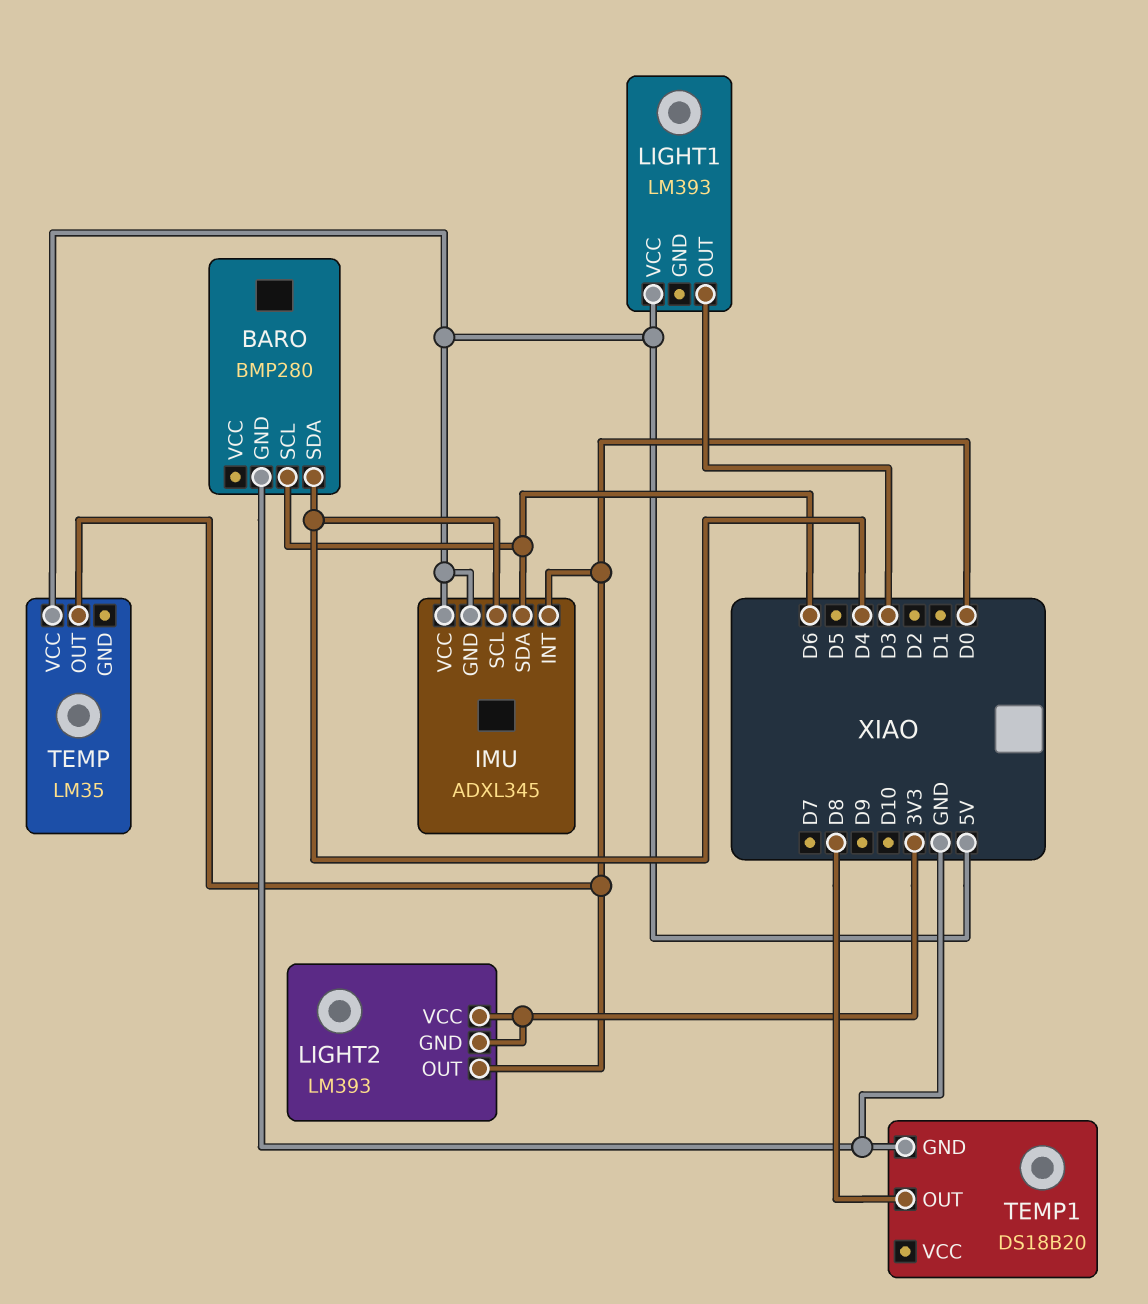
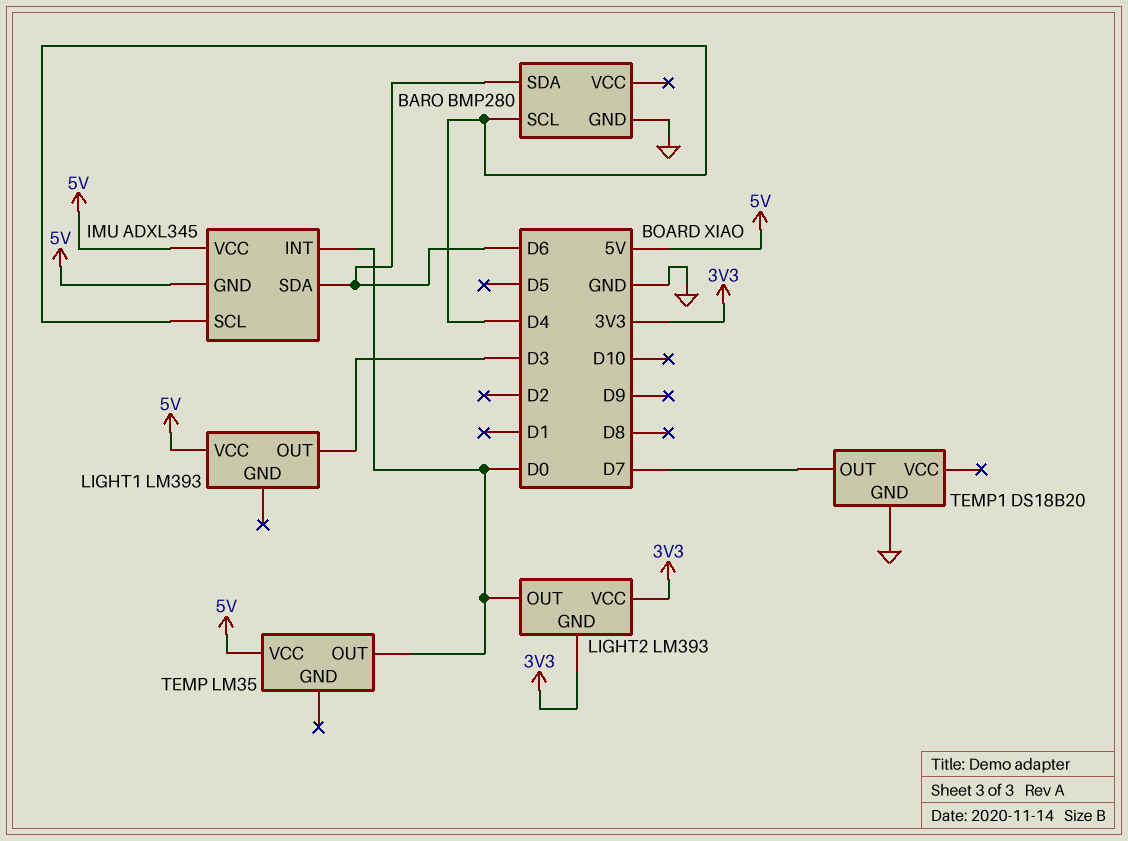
BARO pin SCL: D6 -> D4
BARO pin SDA: D4 -> D6
TEMP1 pin OUT: D8 -> D7

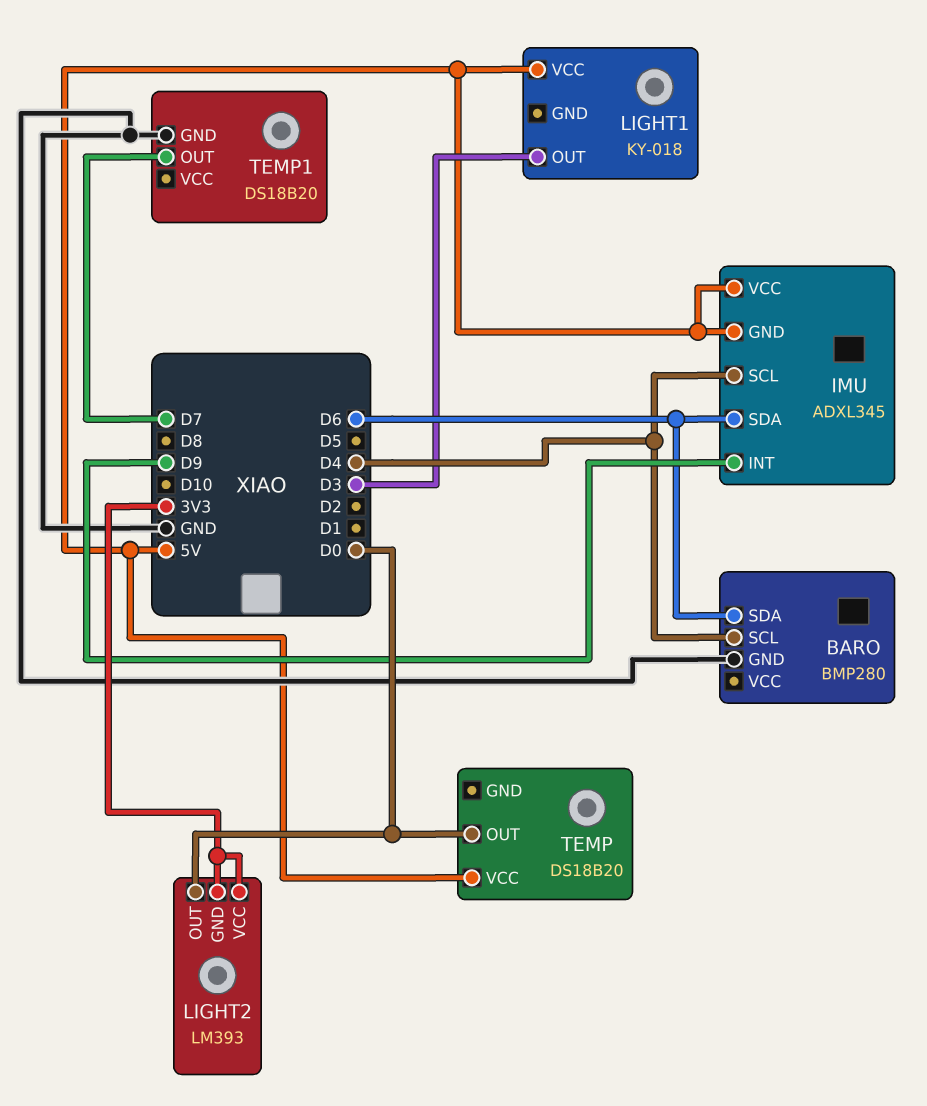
IMU pin INT: D0 -> D9
LIGHT1: LM393 -> KY-018
TEMP: LM35 -> DS18B20

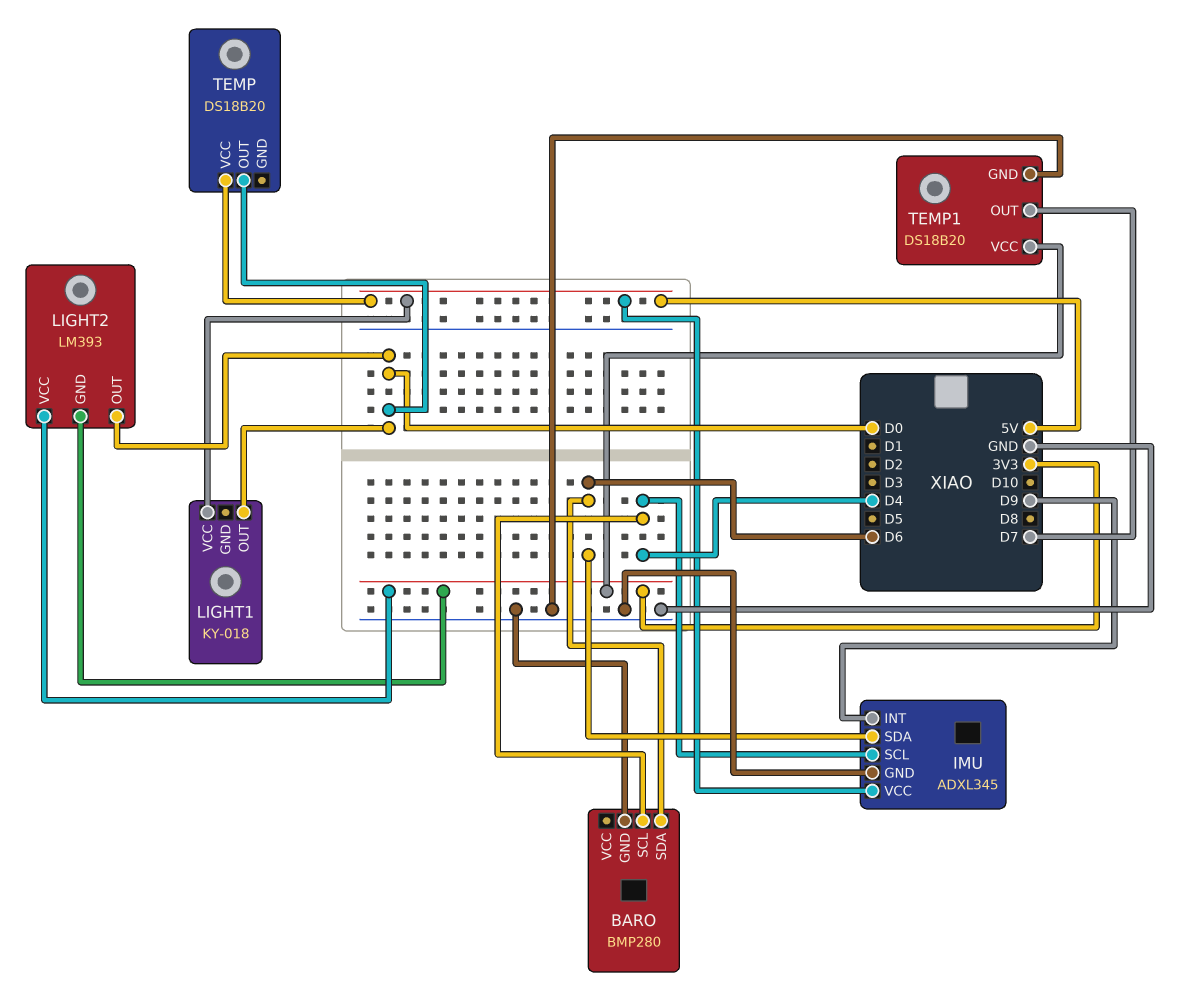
IMU pin GND: 5V -> GND
LIGHT1 pin OUT: D3 -> D0
TEMP1 pin VCC: none -> 3V3

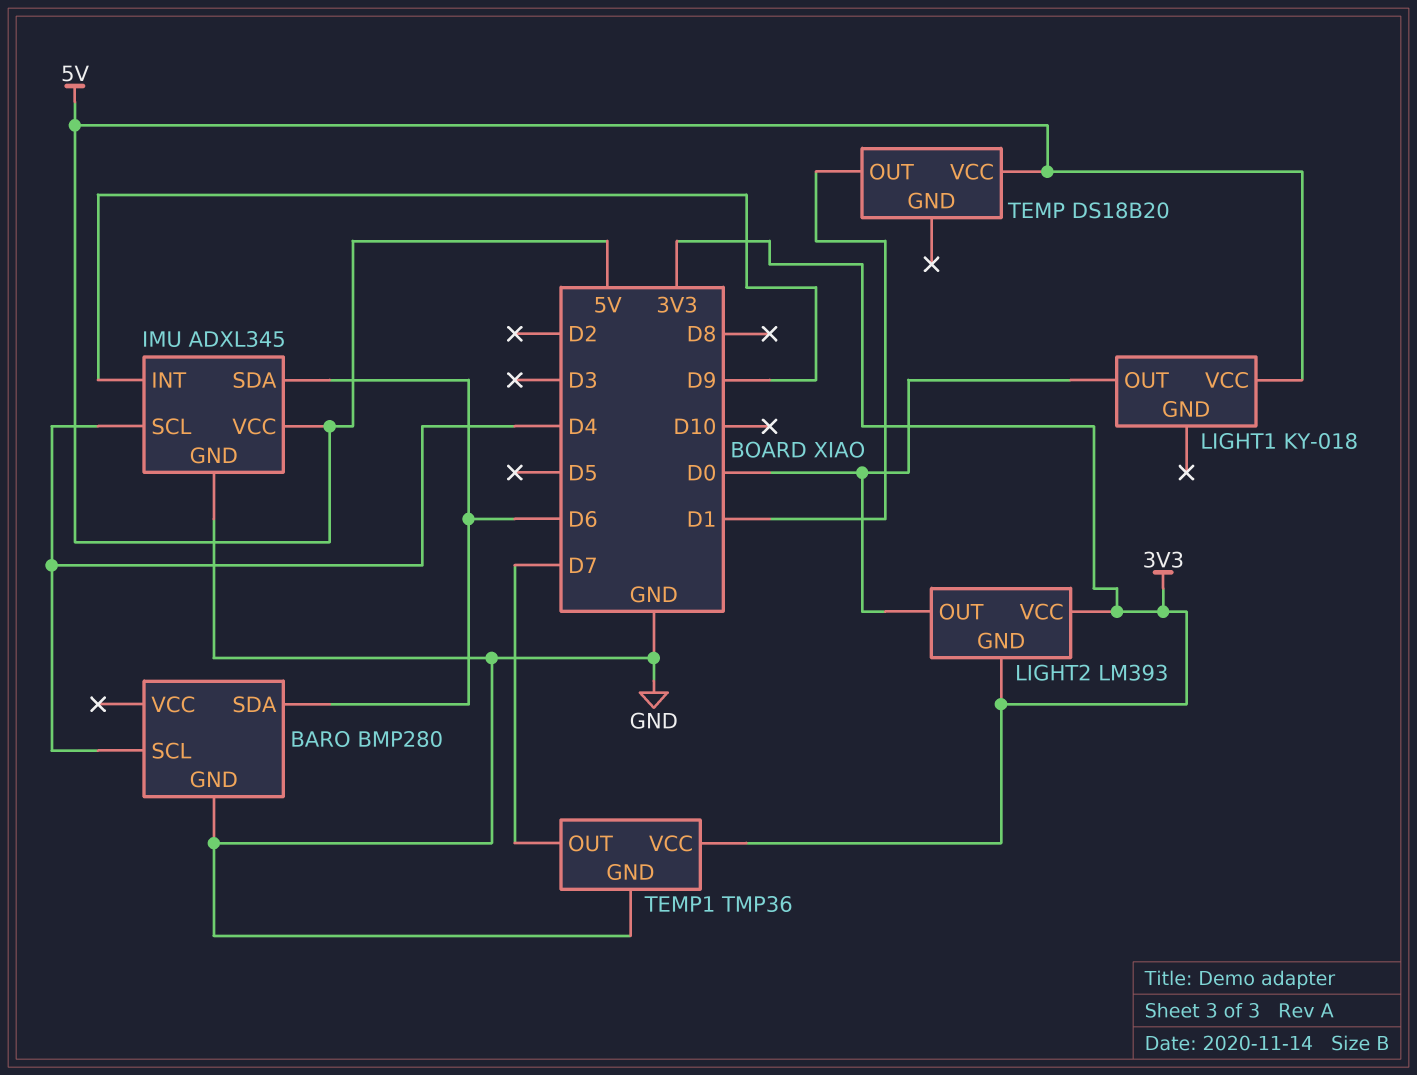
TEMP pin OUT: D0 -> D1
TEMP1: DS18B20 -> TMP36

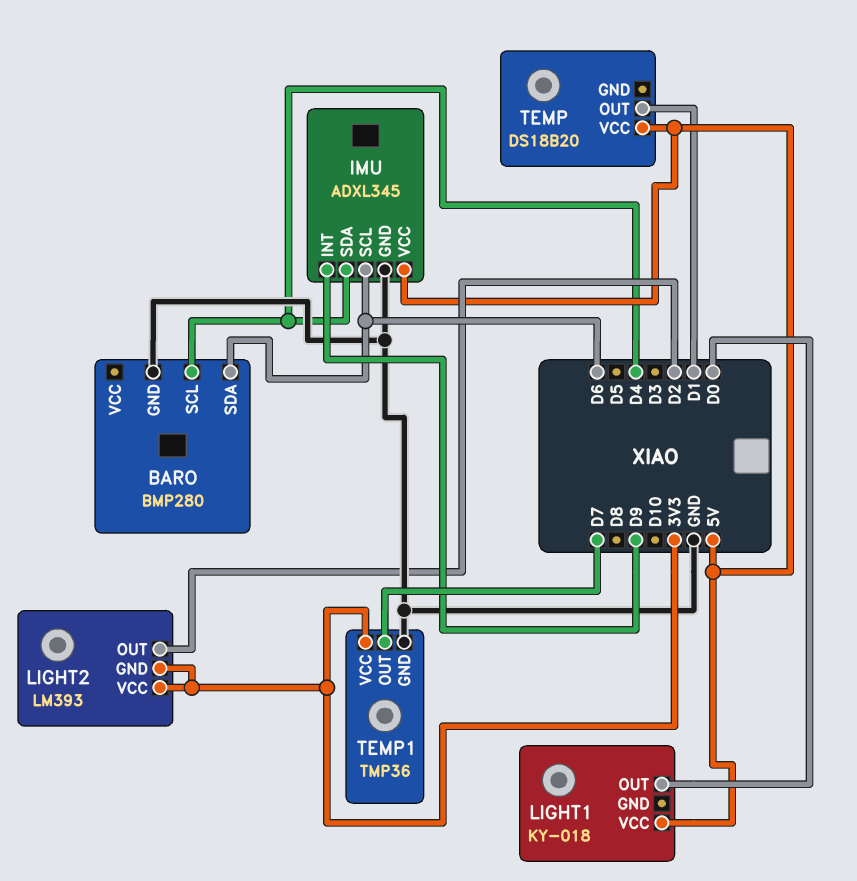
IMU pin SCL: D4 -> D6
IMU pin SDA: D6 -> D4
LIGHT2 pin OUT: D0 -> D2

